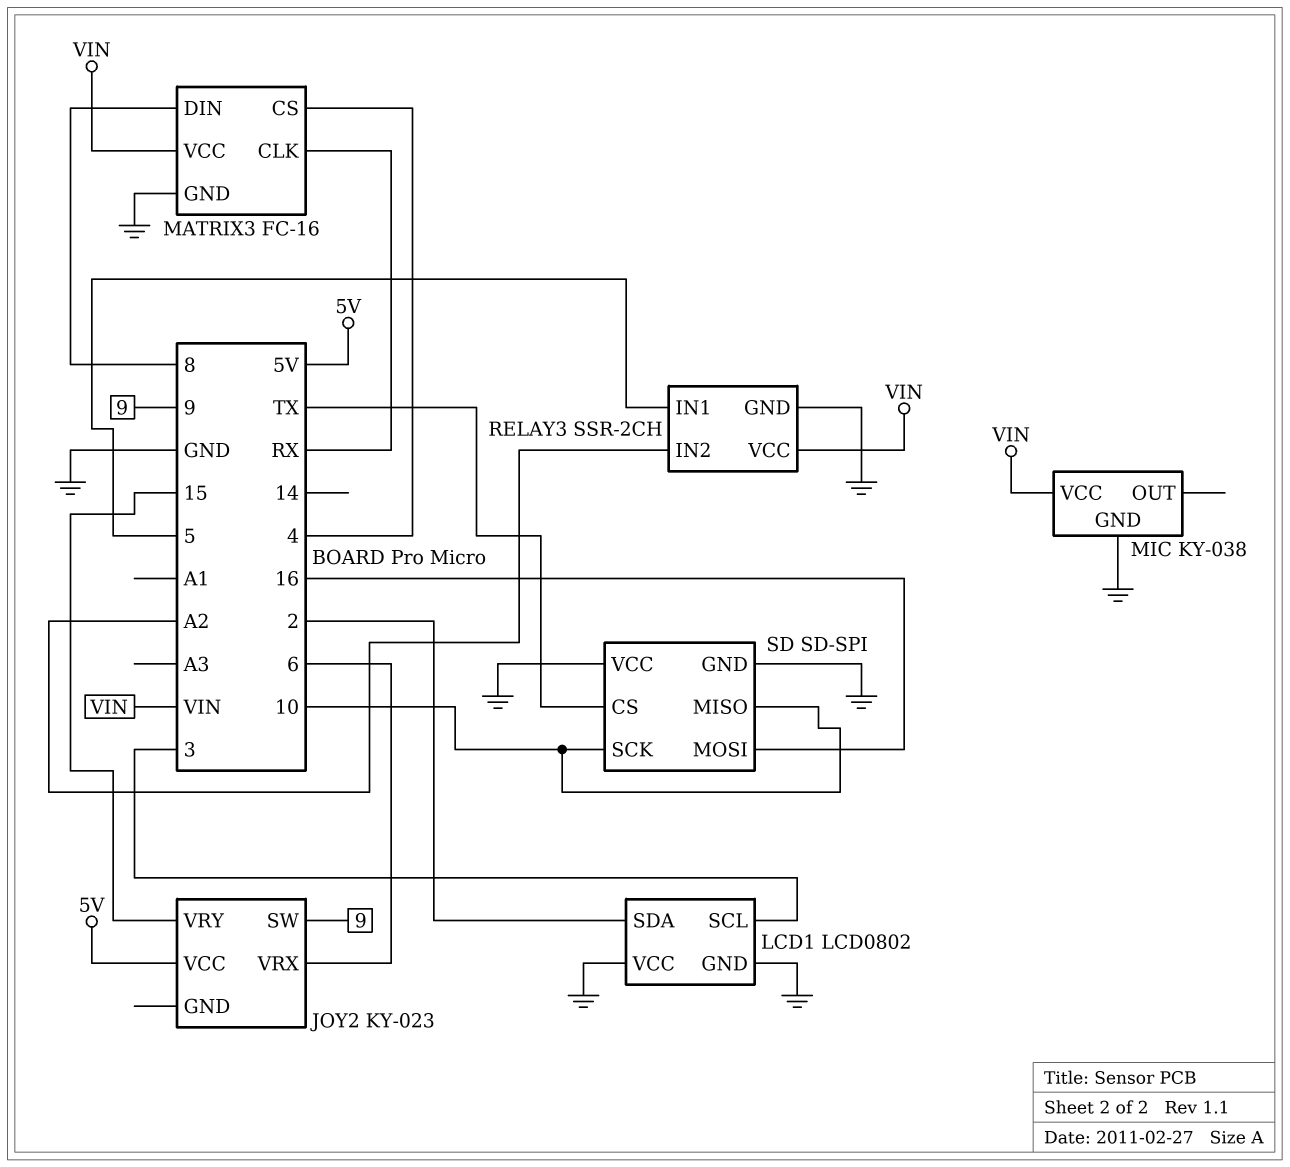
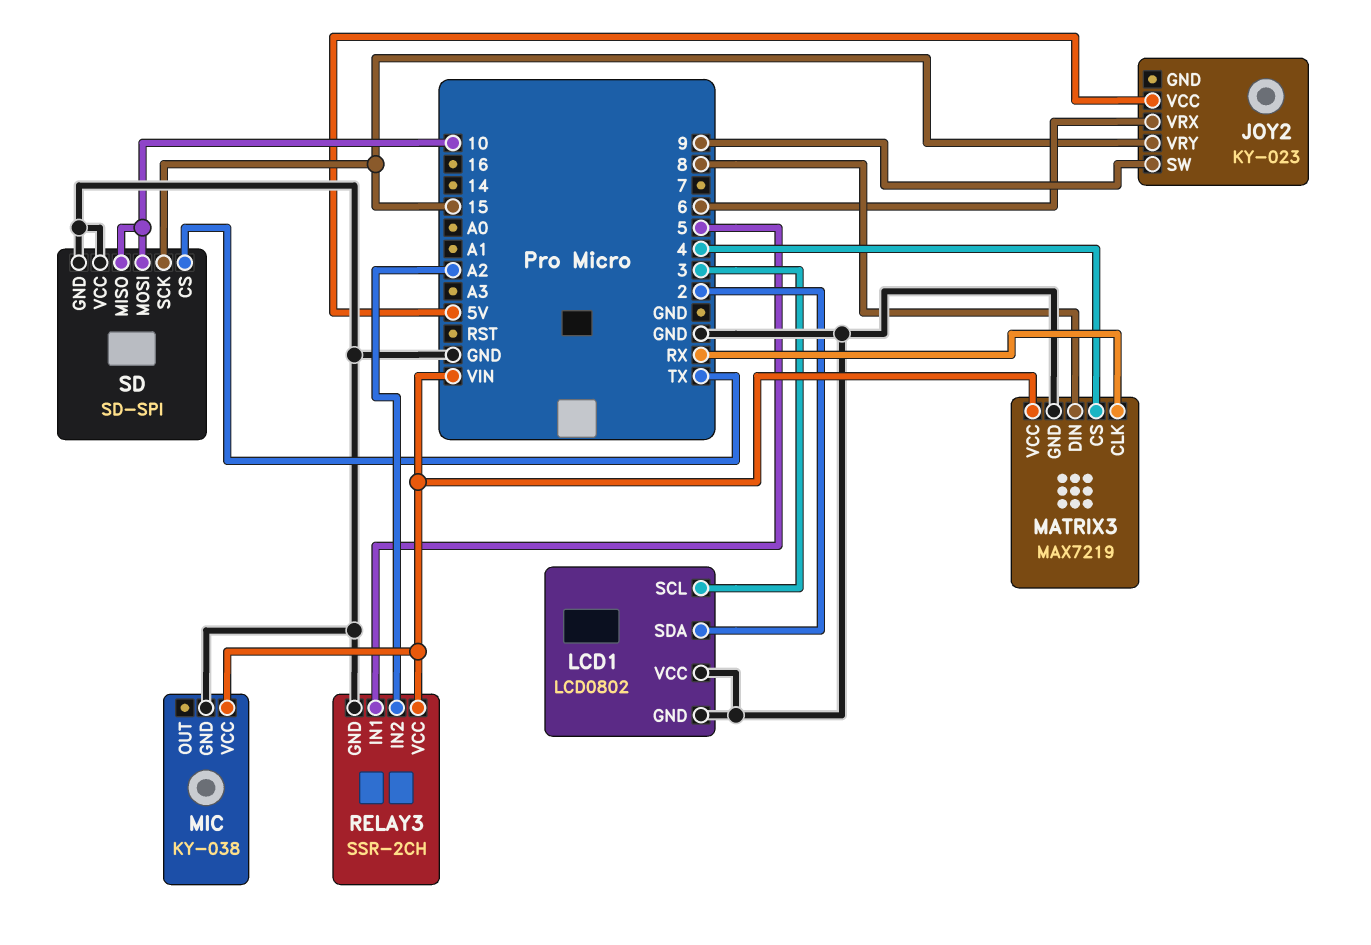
MATRIX3: FC-16 -> MAX7219
SD pin MOSI: 16 -> 10
SD pin SCK: 10 -> 15

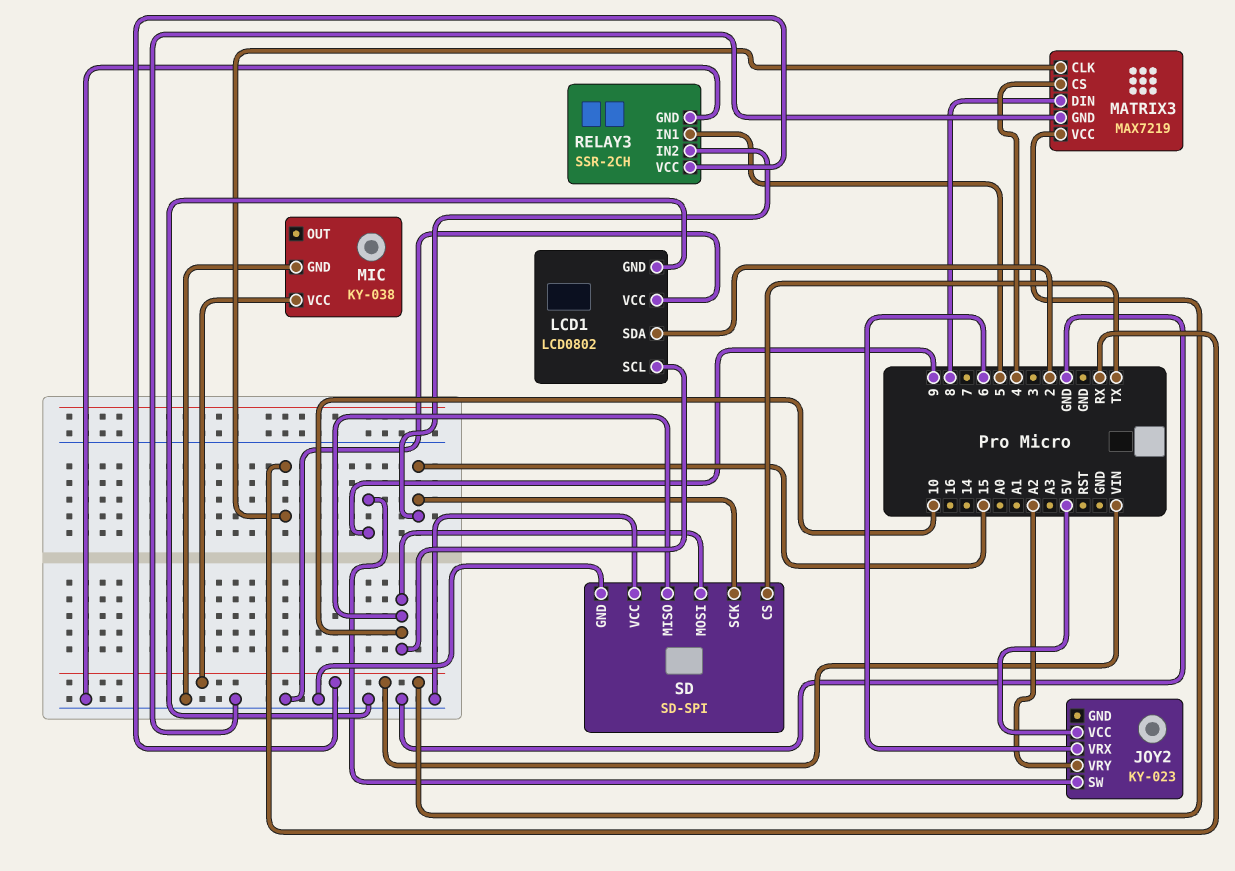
JOY2 pin VRY: 15 -> A2
LCD1 pin SCL: 3 -> 10
RELAY3 pin IN2: A2 -> 15

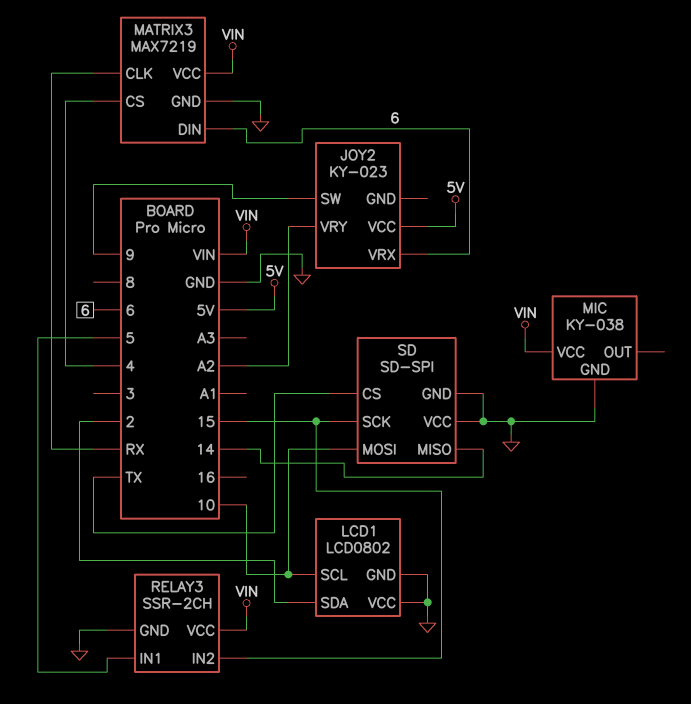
MATRIX3 pin DIN: 8 -> 6
SD pin MISO: 10 -> 14

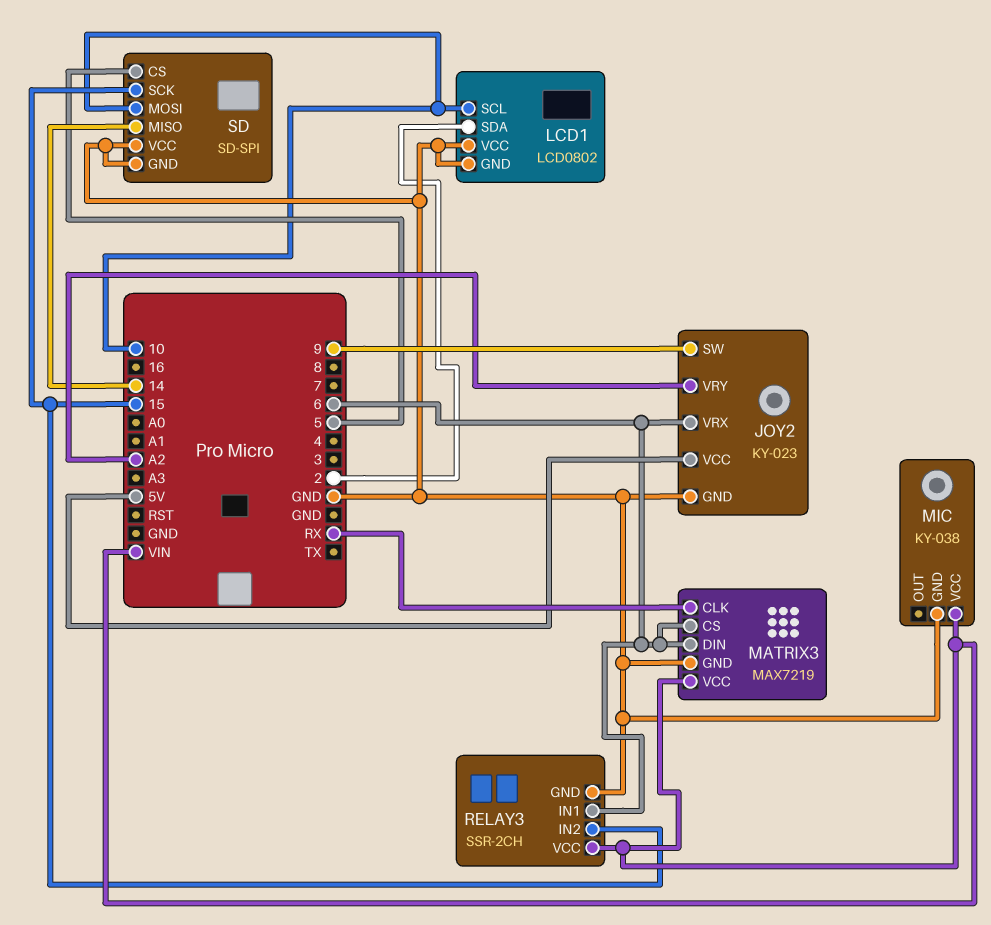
JOY2 pin GND: none -> GND
MATRIX3 pin CS: 4 -> 6
RELAY3 pin IN1: 5 -> 6
SD pin CS: TX -> 5

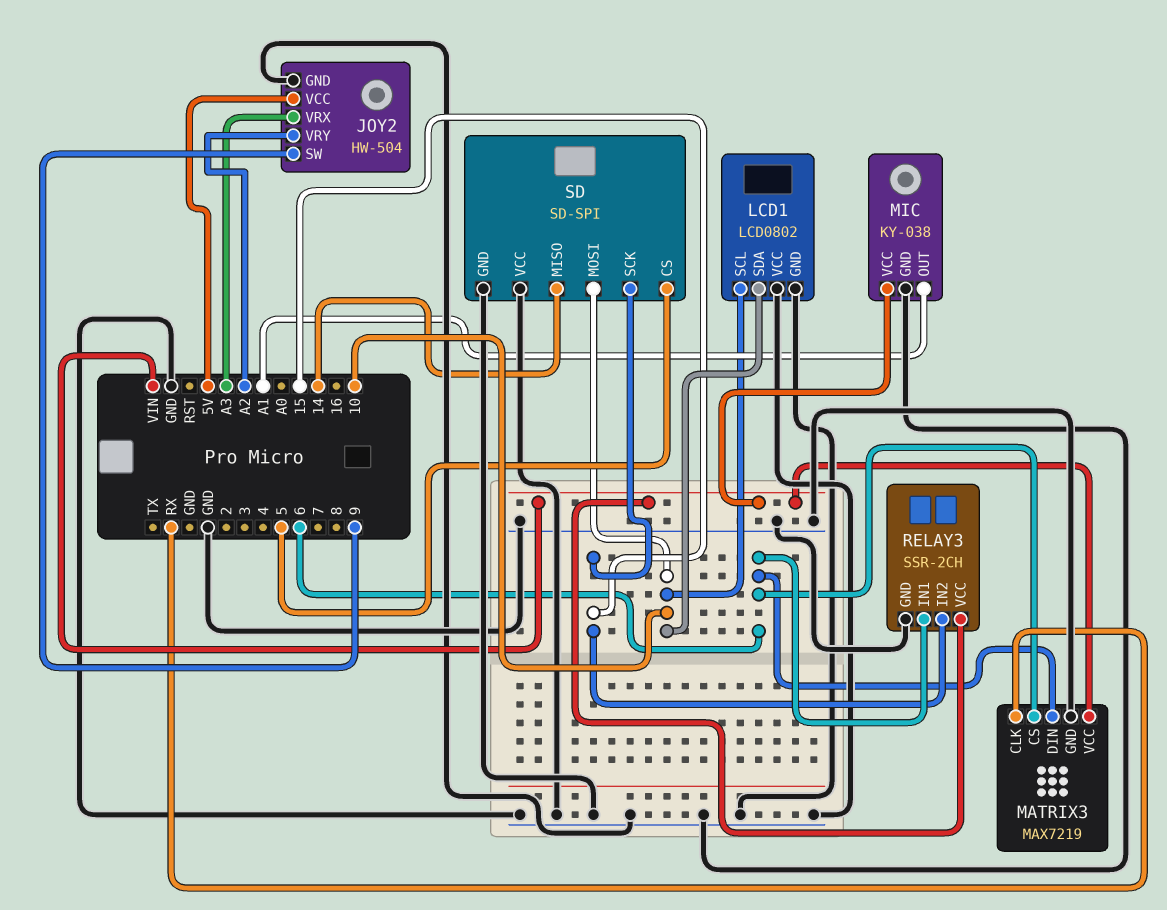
JOY2: KY-023 -> HW-504
JOY2 pin VRX: 6 -> A3
LCD1 pin SDA: 2 -> 10
MIC pin OUT: none -> A1

